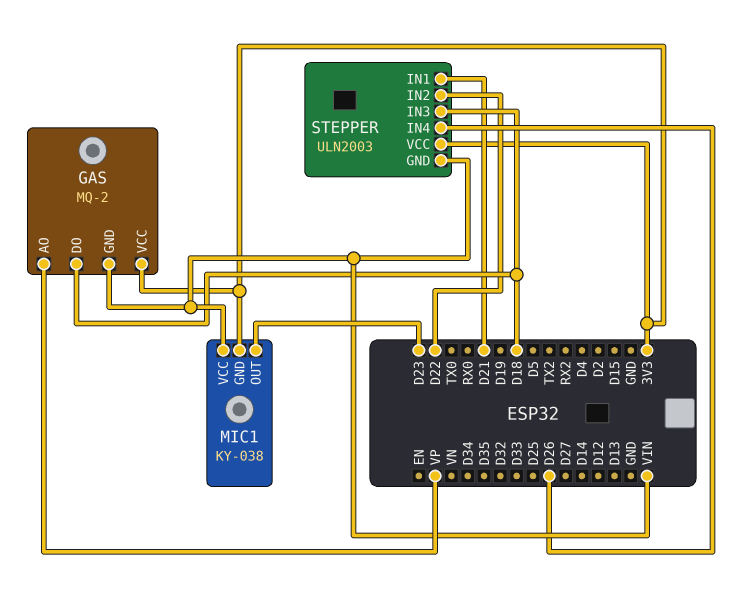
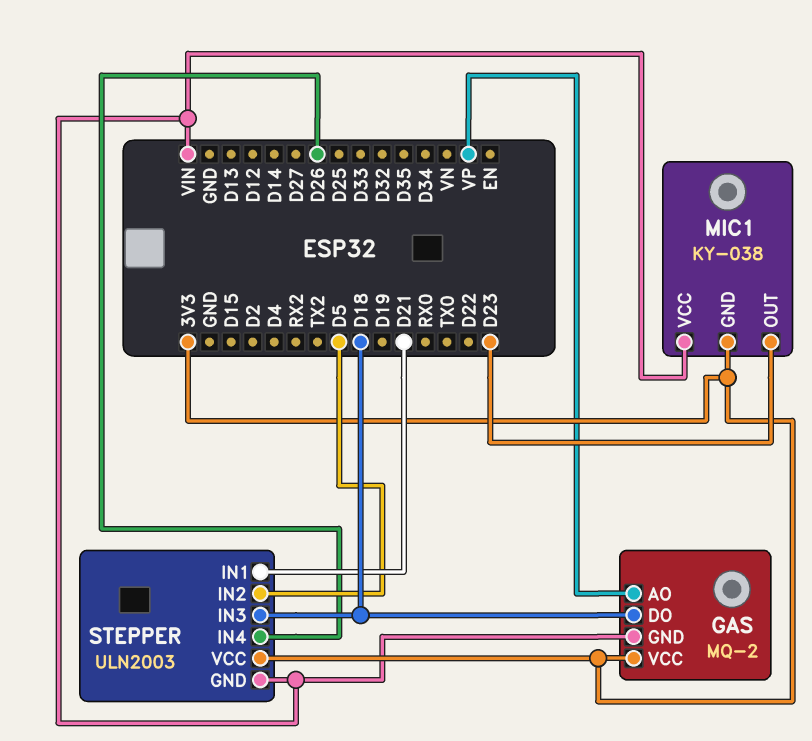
STEPPER pin IN2: D22 -> D5

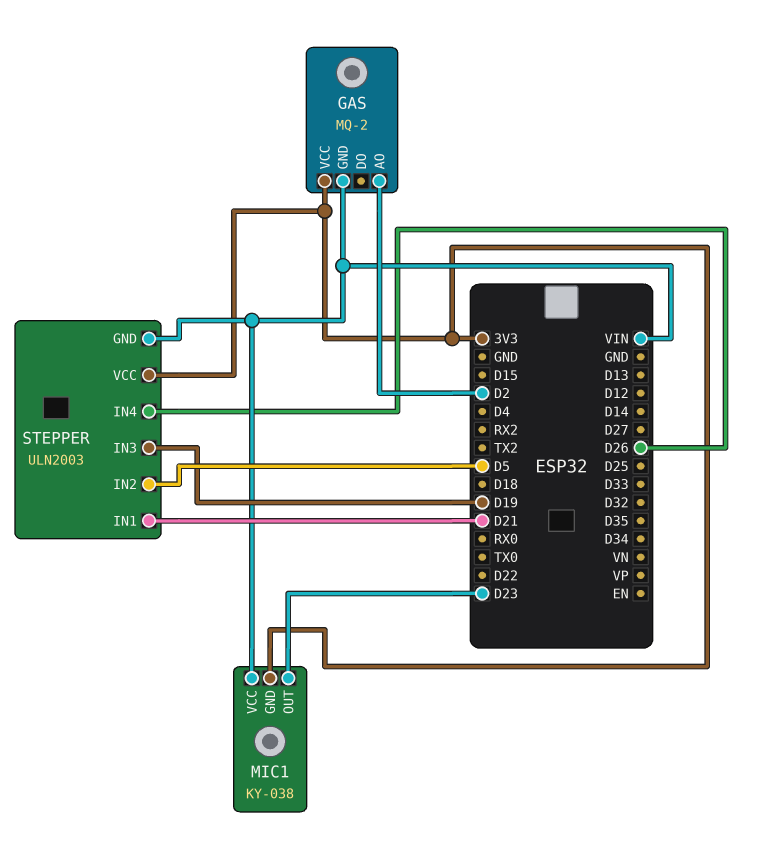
GAS pin AO: VP -> D2
GAS pin DO: D18 -> none
STEPPER pin IN3: D18 -> D19

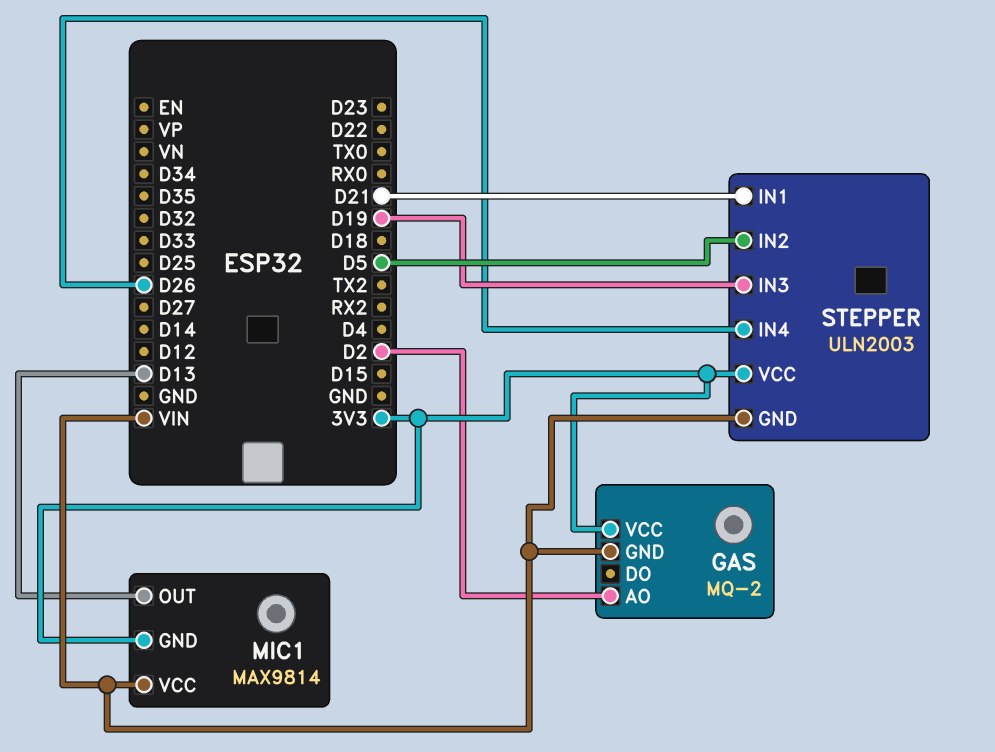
MIC1: KY-038 -> MAX9814
MIC1 pin OUT: D23 -> D13

